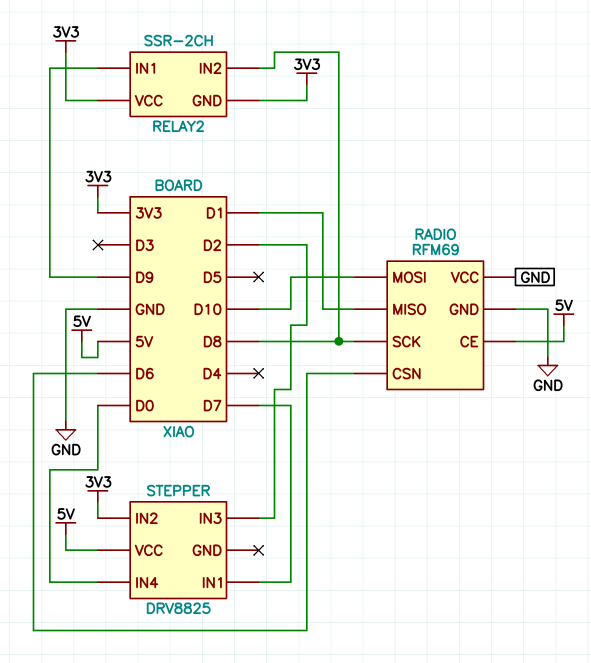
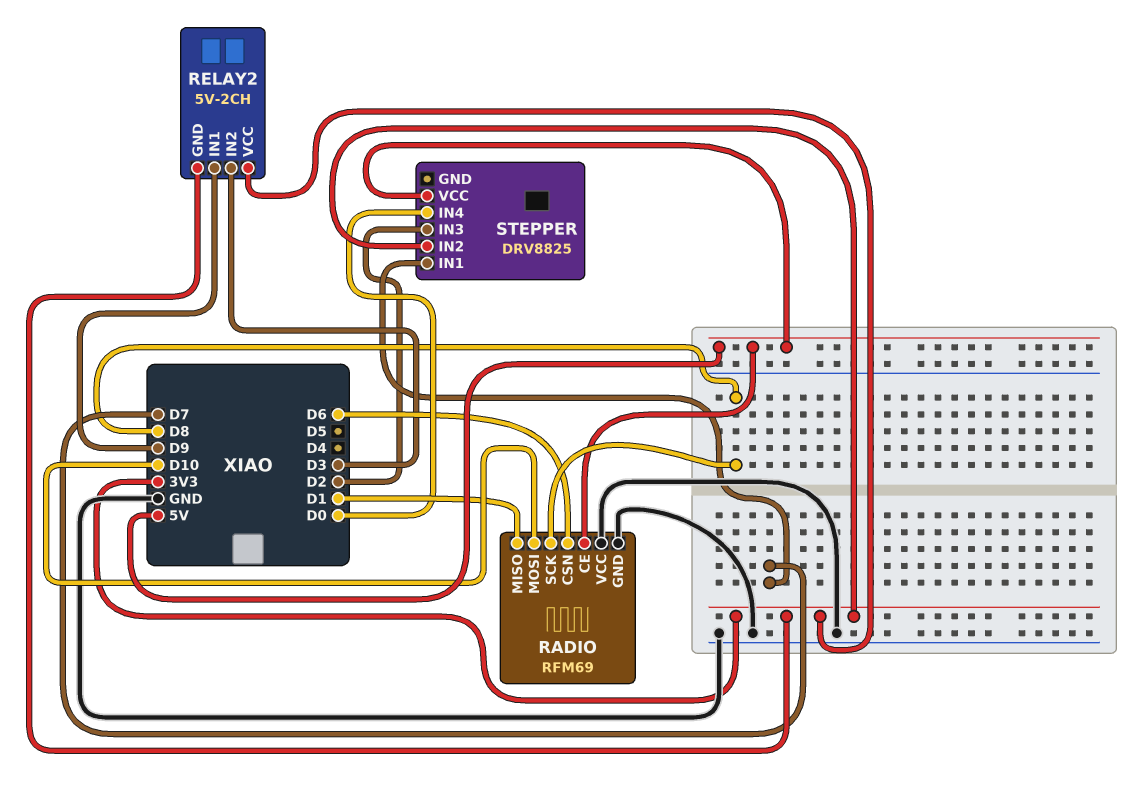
RELAY2: SSR-2CH -> 5V-2CH
RELAY2 pin IN2: D8 -> D3

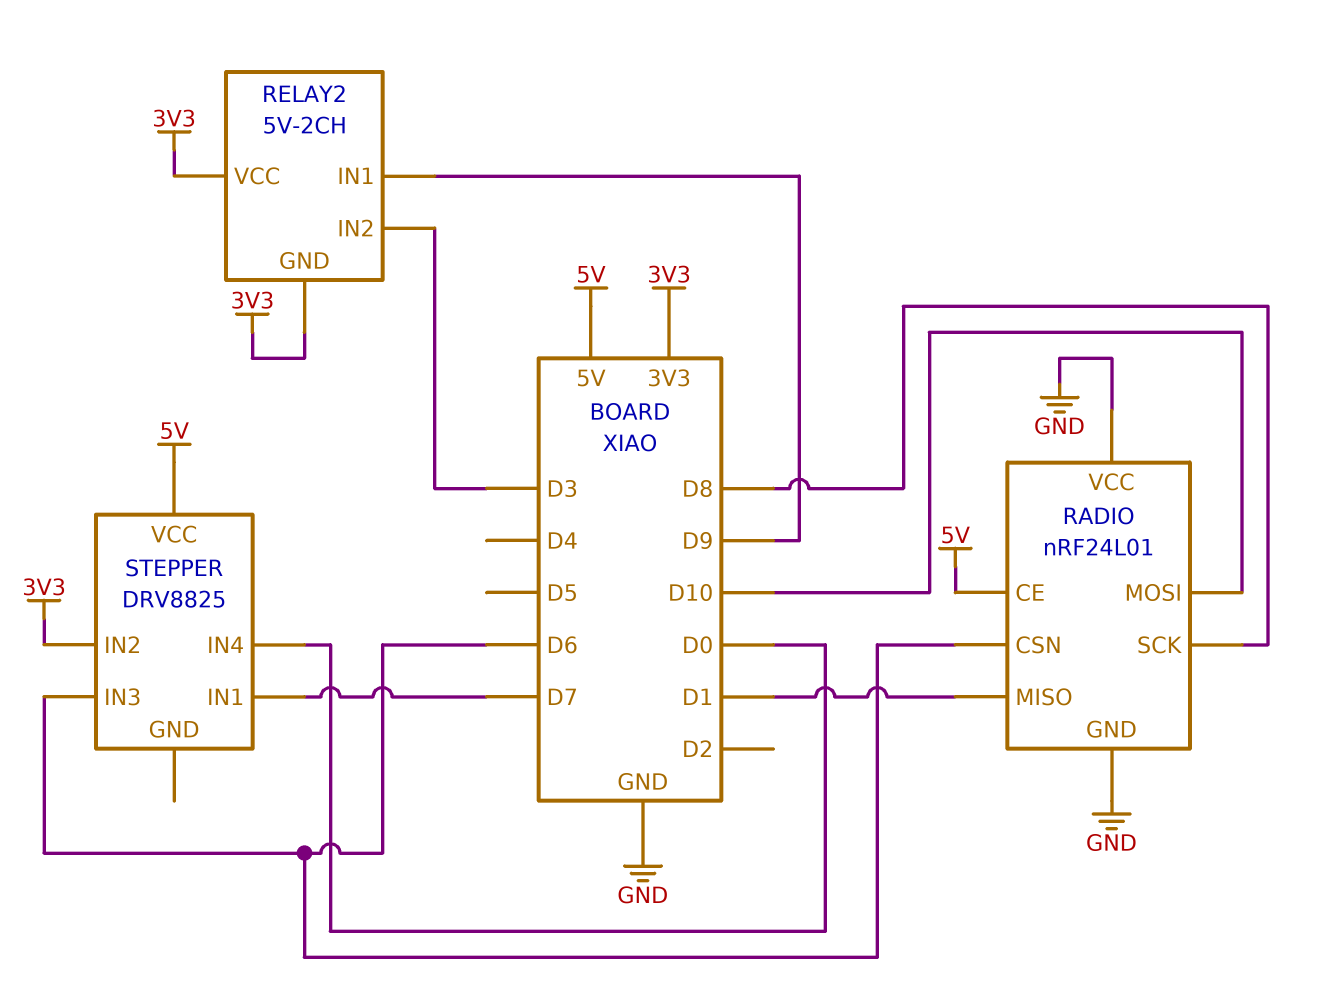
RADIO: RFM69 -> nRF24L01
STEPPER pin IN3: D2 -> D6

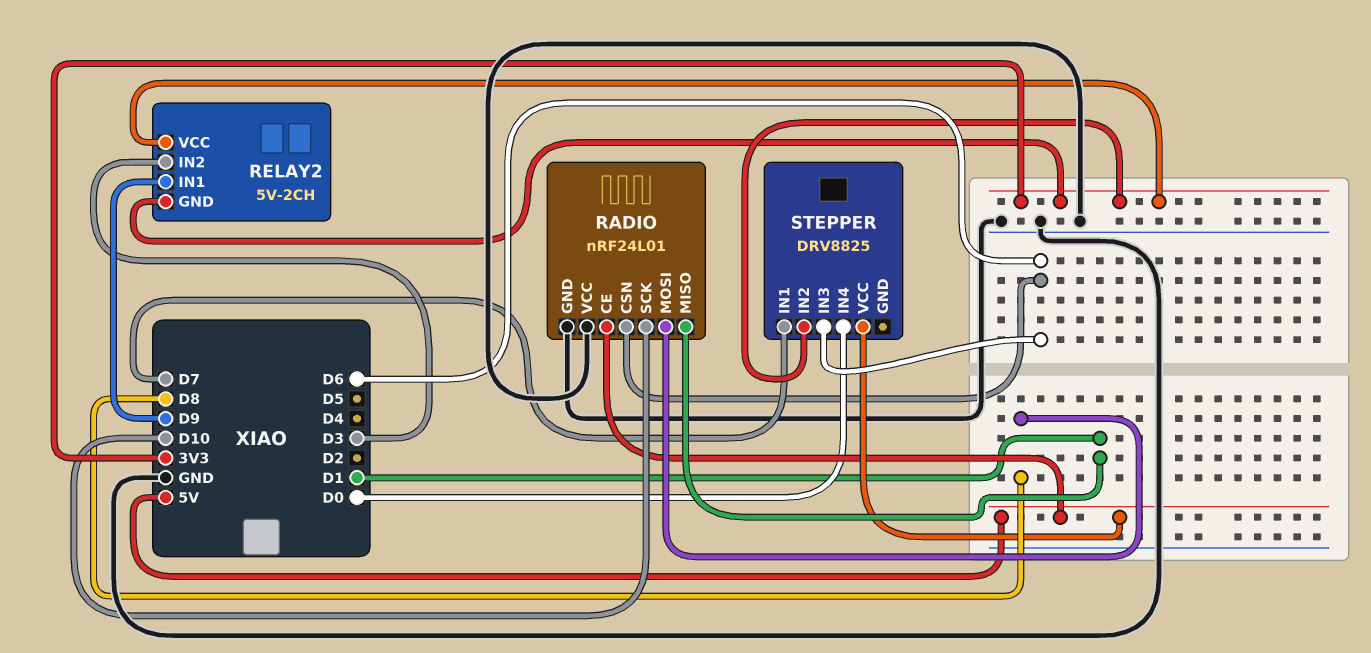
RADIO pin MOSI: D10 -> D8
RADIO pin SCK: D8 -> D10

